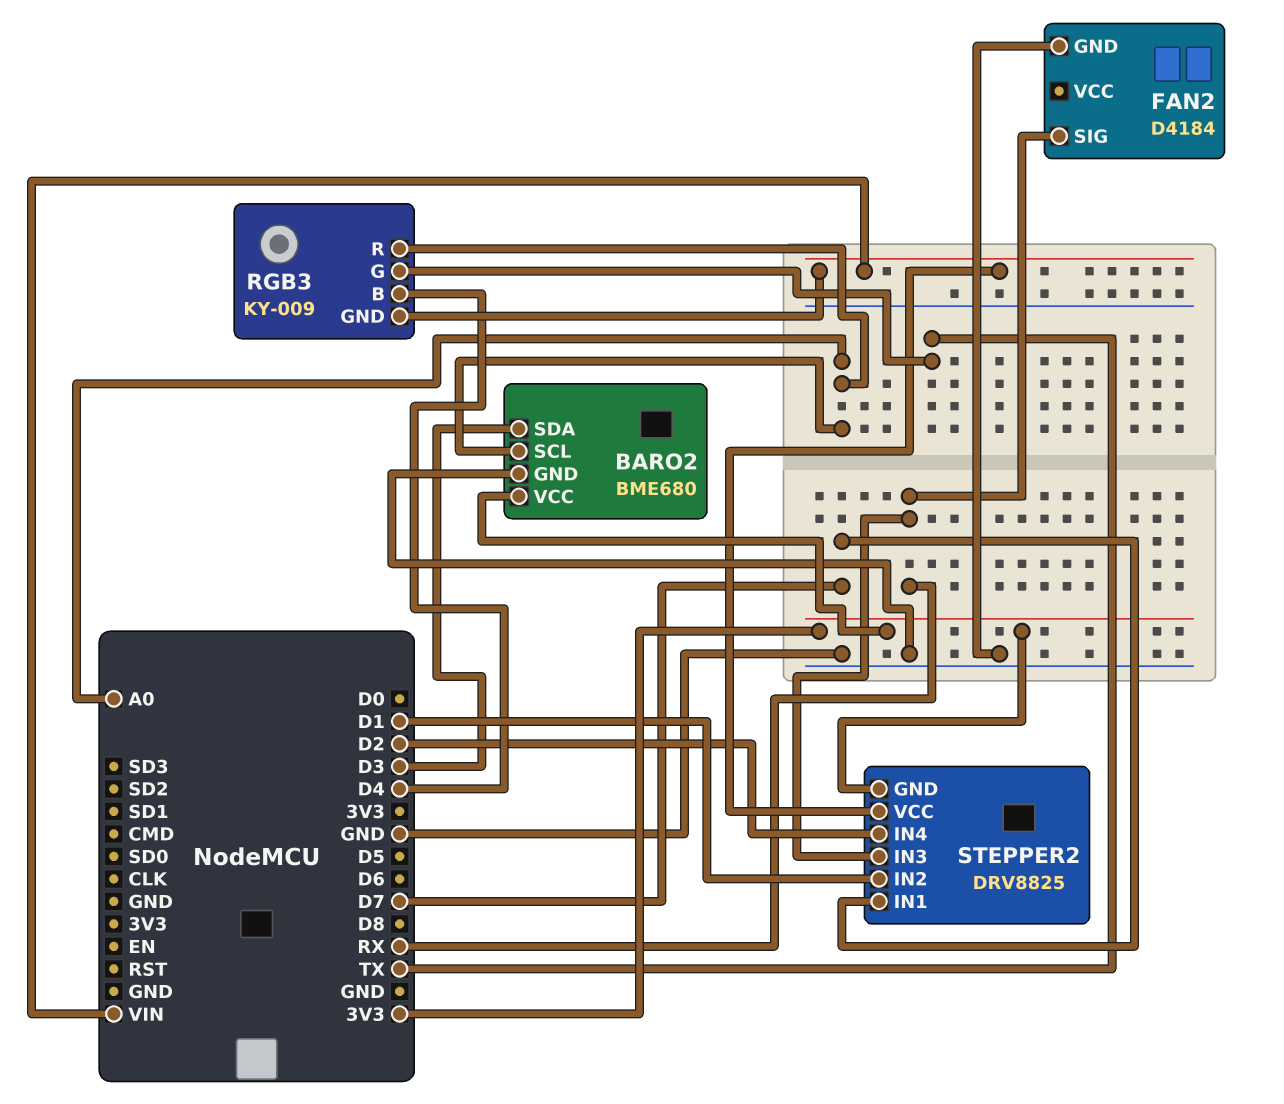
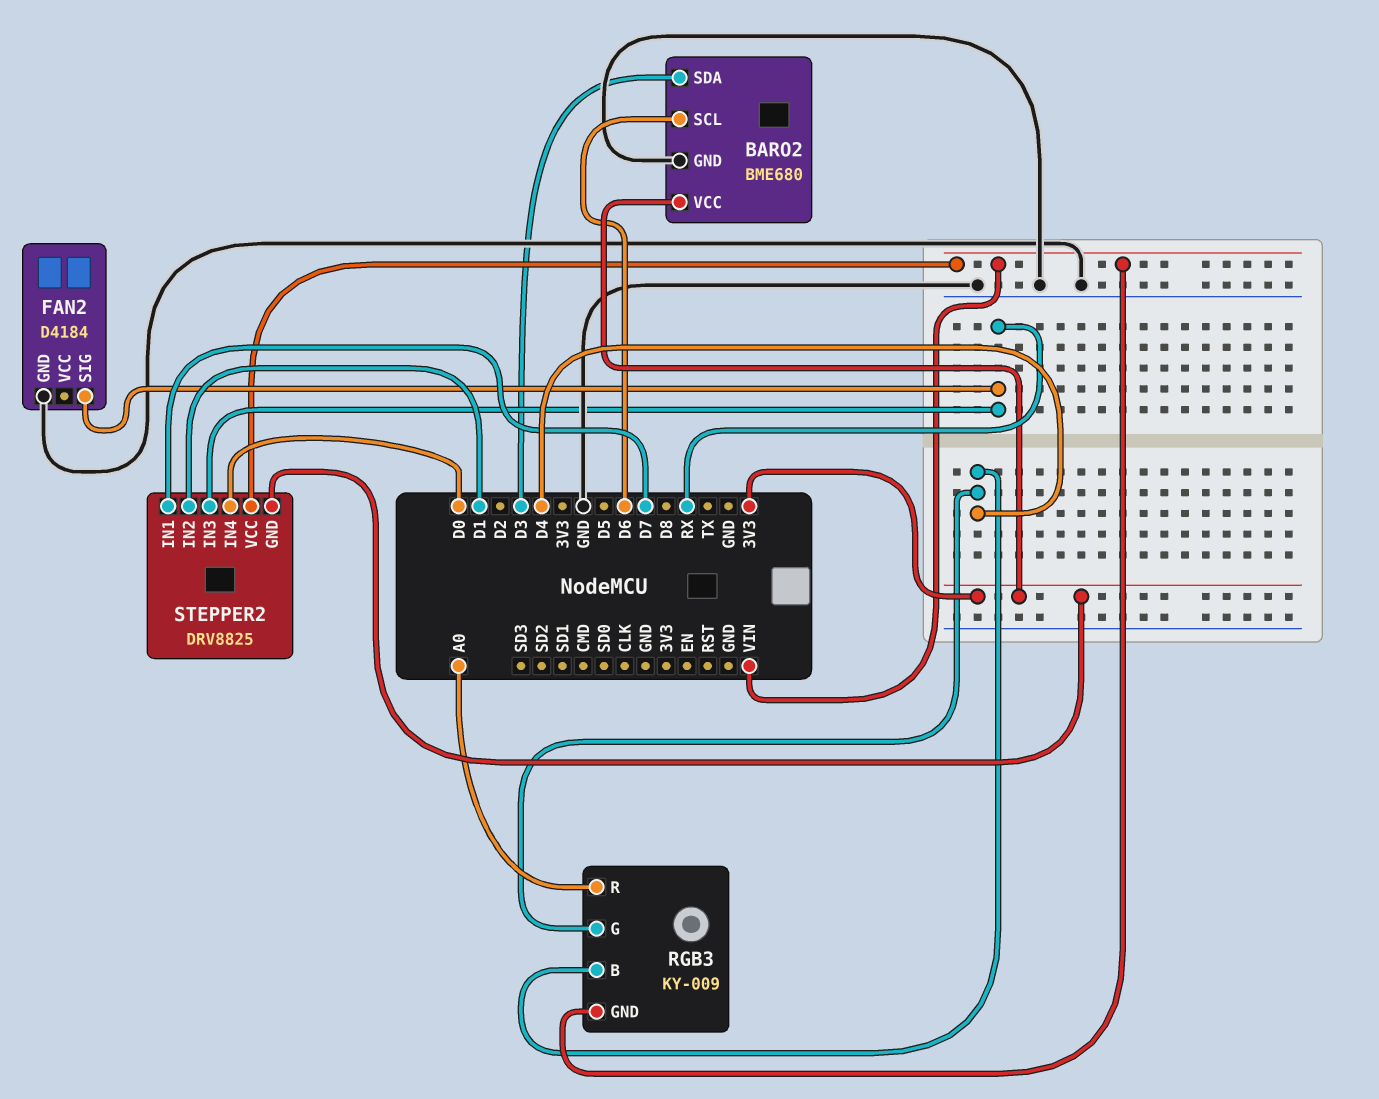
BARO2 pin SCL: A0 -> D6
RGB3 pin G: TX -> D4
STEPPER2 pin IN4: D2 -> D0

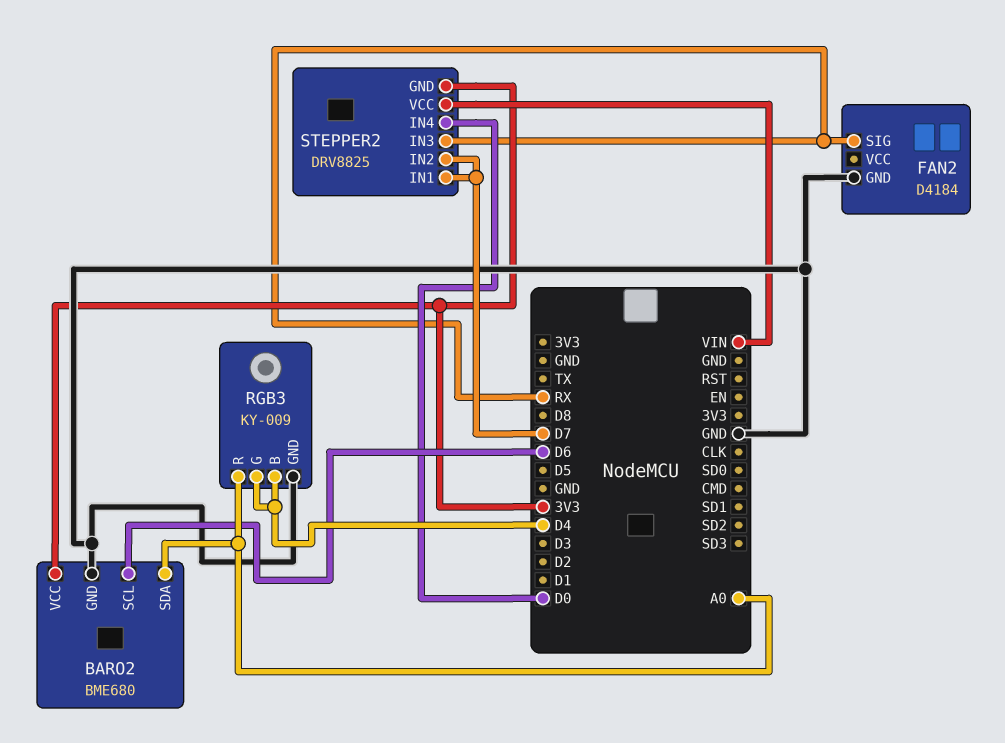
BARO2 pin SDA: D3 -> A0
RGB3 pin GND: VIN -> GND
STEPPER2 pin IN2: D1 -> D7

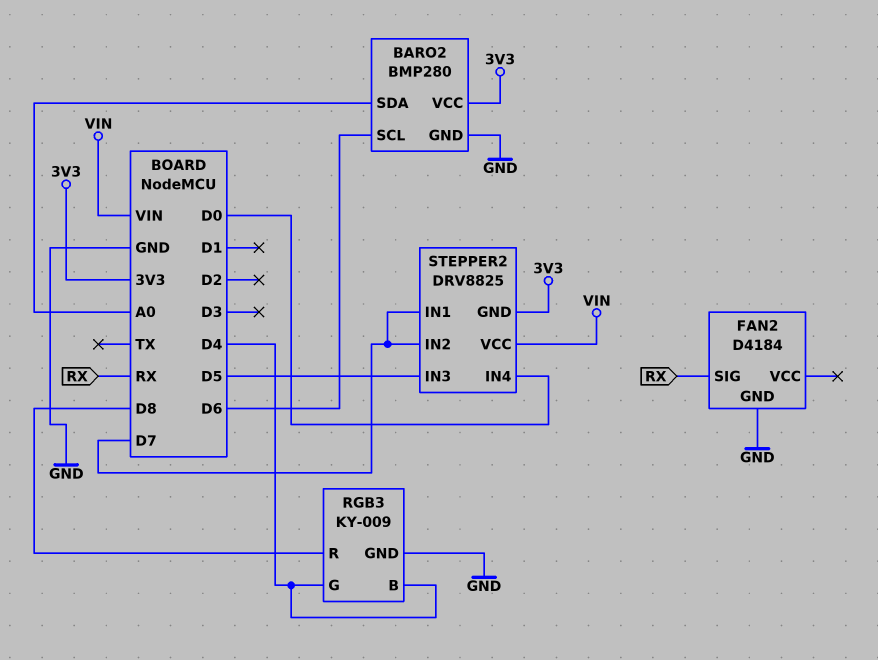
BARO2: BME680 -> BMP280
RGB3 pin R: A0 -> D8
STEPPER2 pin IN3: RX -> D5

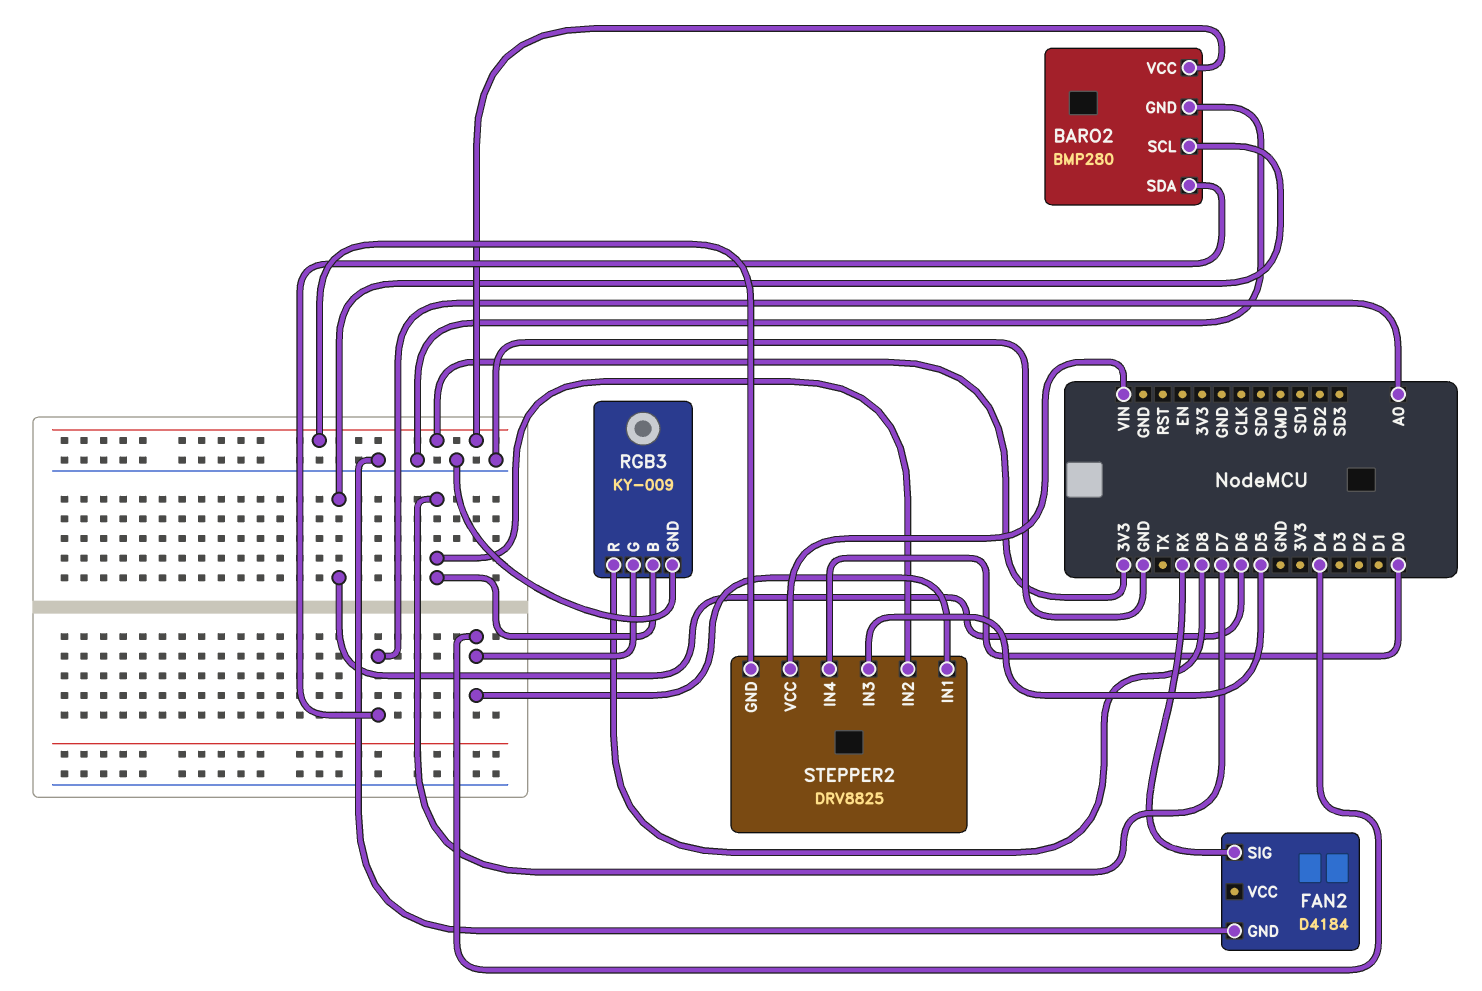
RGB3 pin B: D4 -> D7
STEPPER2 pin IN1: D7 -> D4

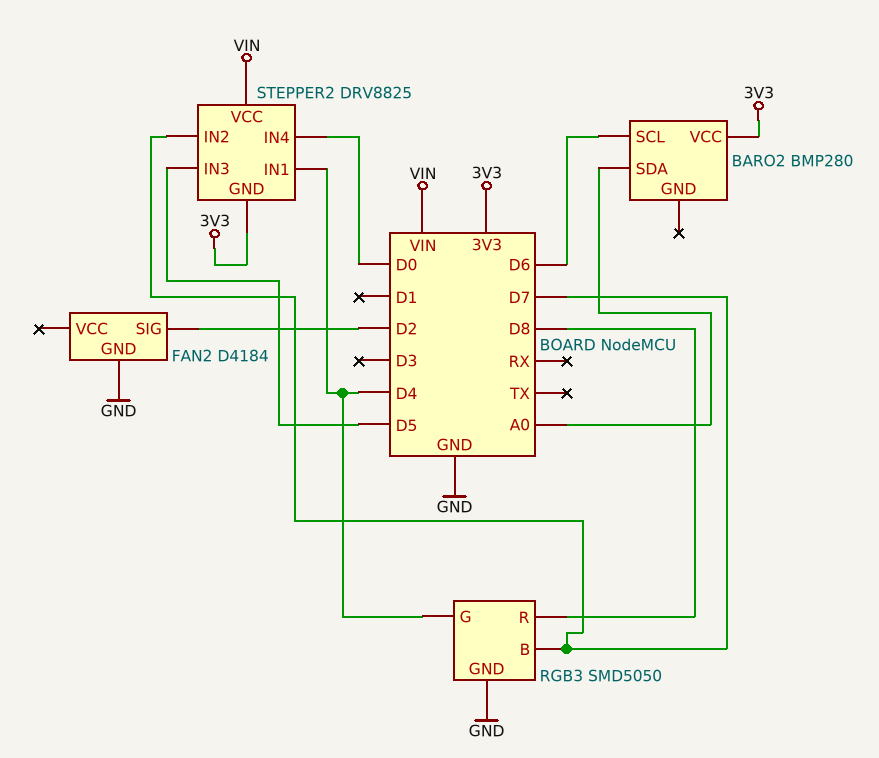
BARO2 pin GND: GND -> none
FAN2 pin SIG: RX -> D2
RGB3: KY-009 -> SMD5050

